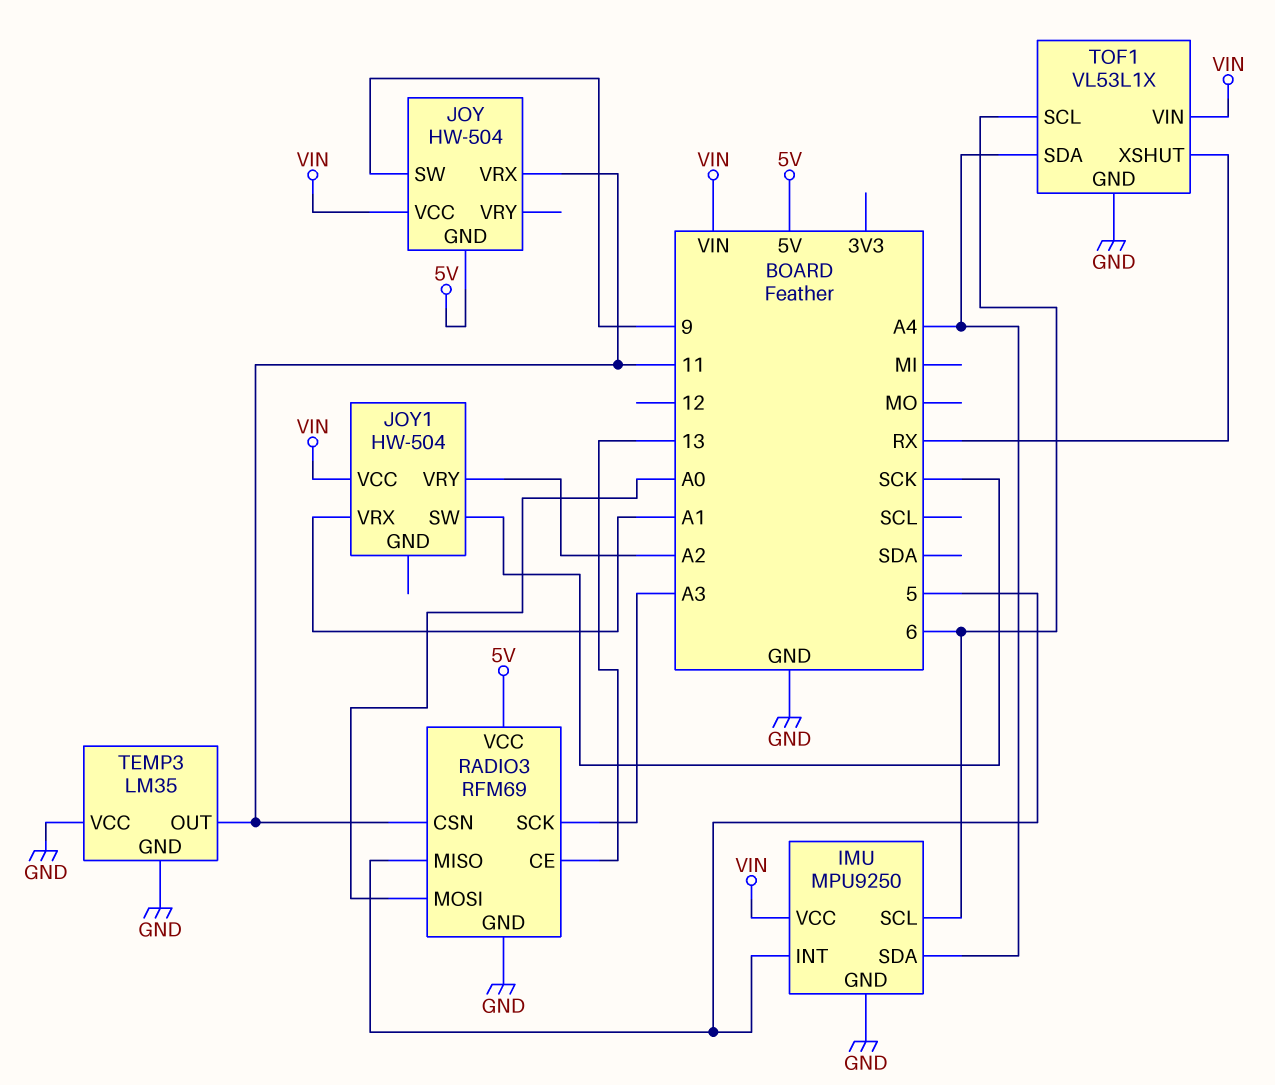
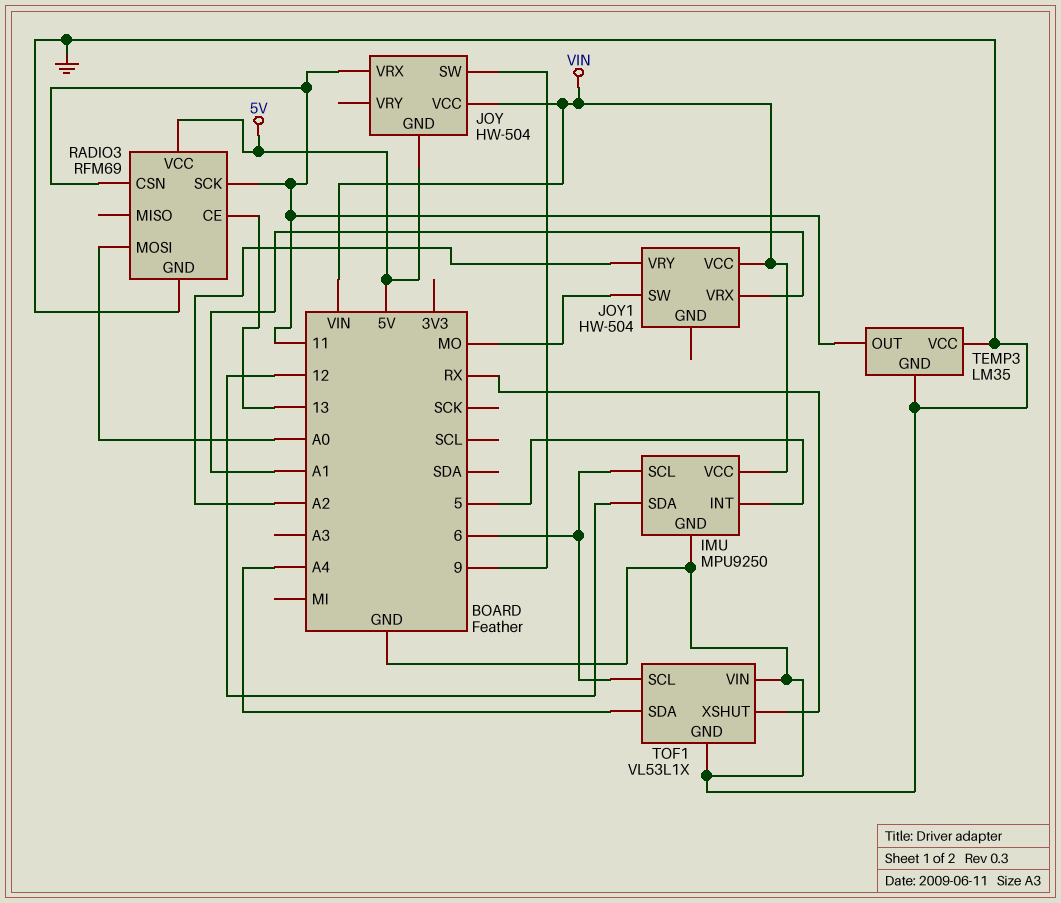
IMU pin SDA: A4 -> 12
JOY1 pin SW: SCK -> MO
RADIO3 pin MISO: 5 -> none
RADIO3 pin SCK: A3 -> 11
TOF1 pin VIN: VIN -> GND

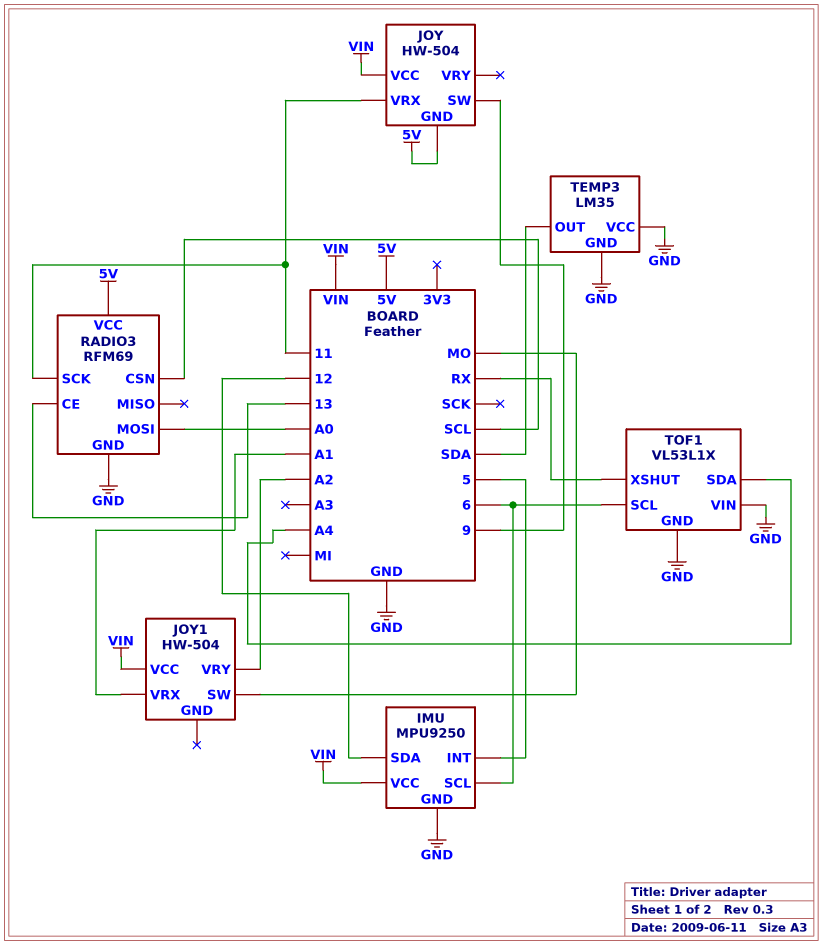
RADIO3 pin CSN: 11 -> SCL
TEMP3 pin OUT: 11 -> SDA

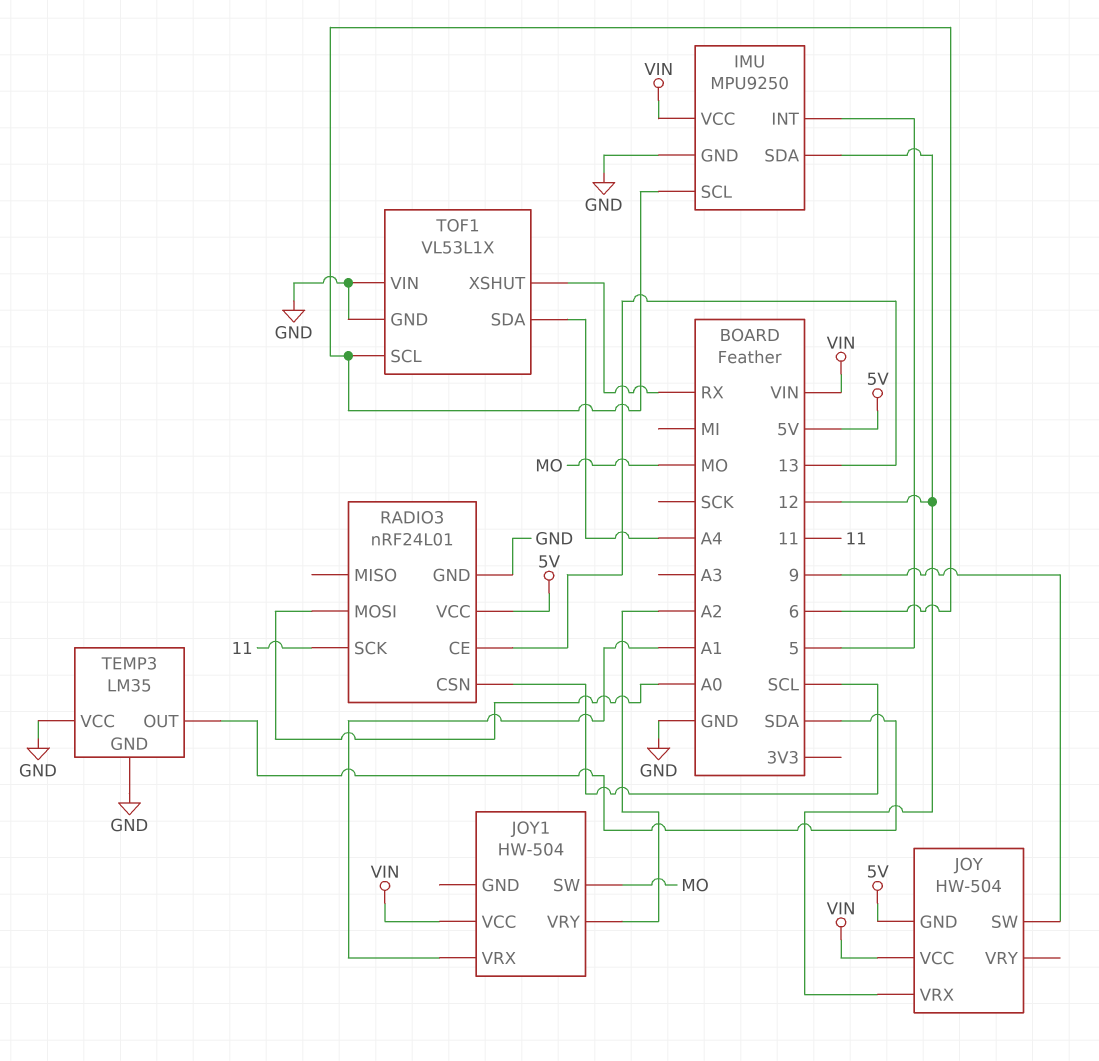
JOY pin VRX: 11 -> 12
RADIO3: RFM69 -> nRF24L01

